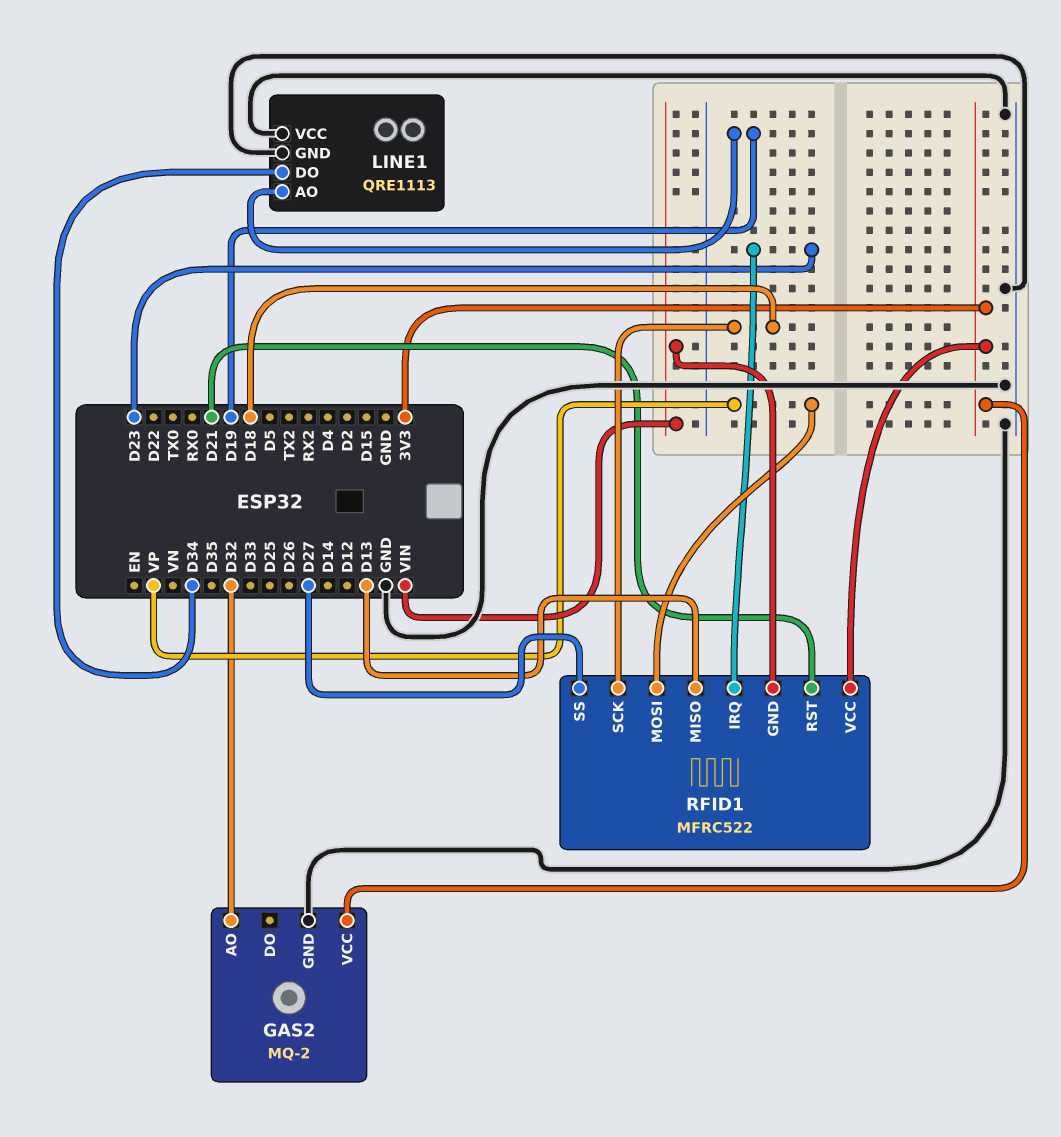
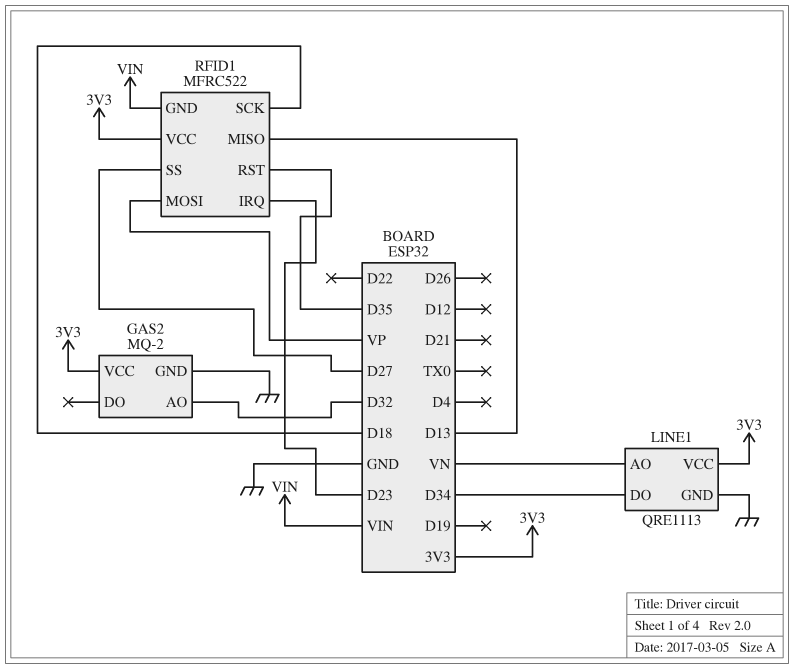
LINE1 pin AO: D19 -> VN
LINE1 pin VCC: GND -> 3V3
RFID1 pin RST: D21 -> D35

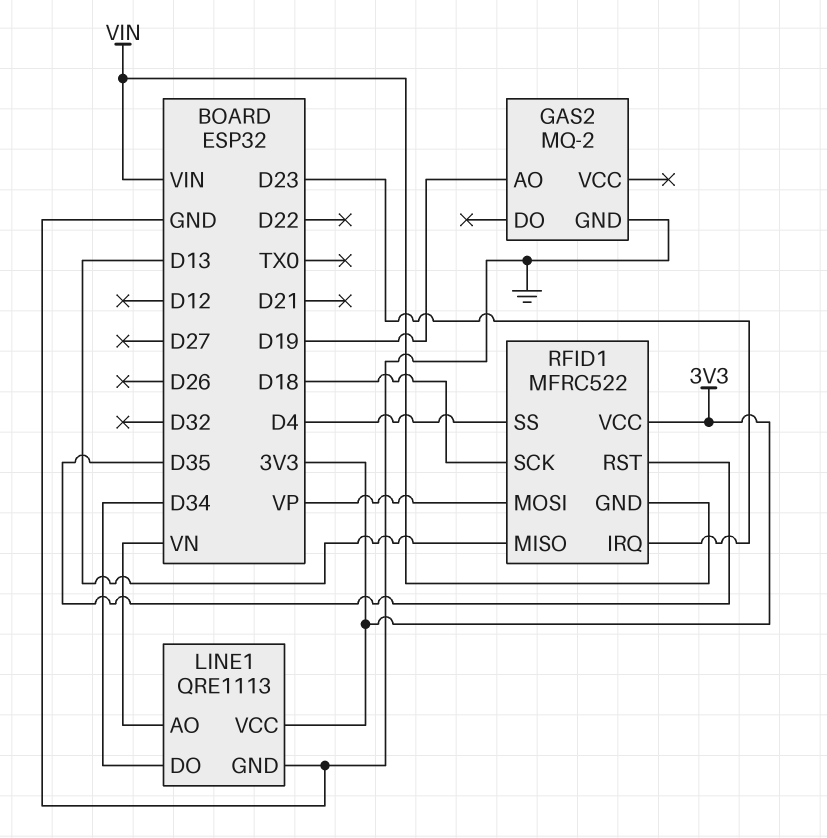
GAS2 pin AO: D32 -> D19
GAS2 pin VCC: 3V3 -> none
RFID1 pin SS: D27 -> D4

